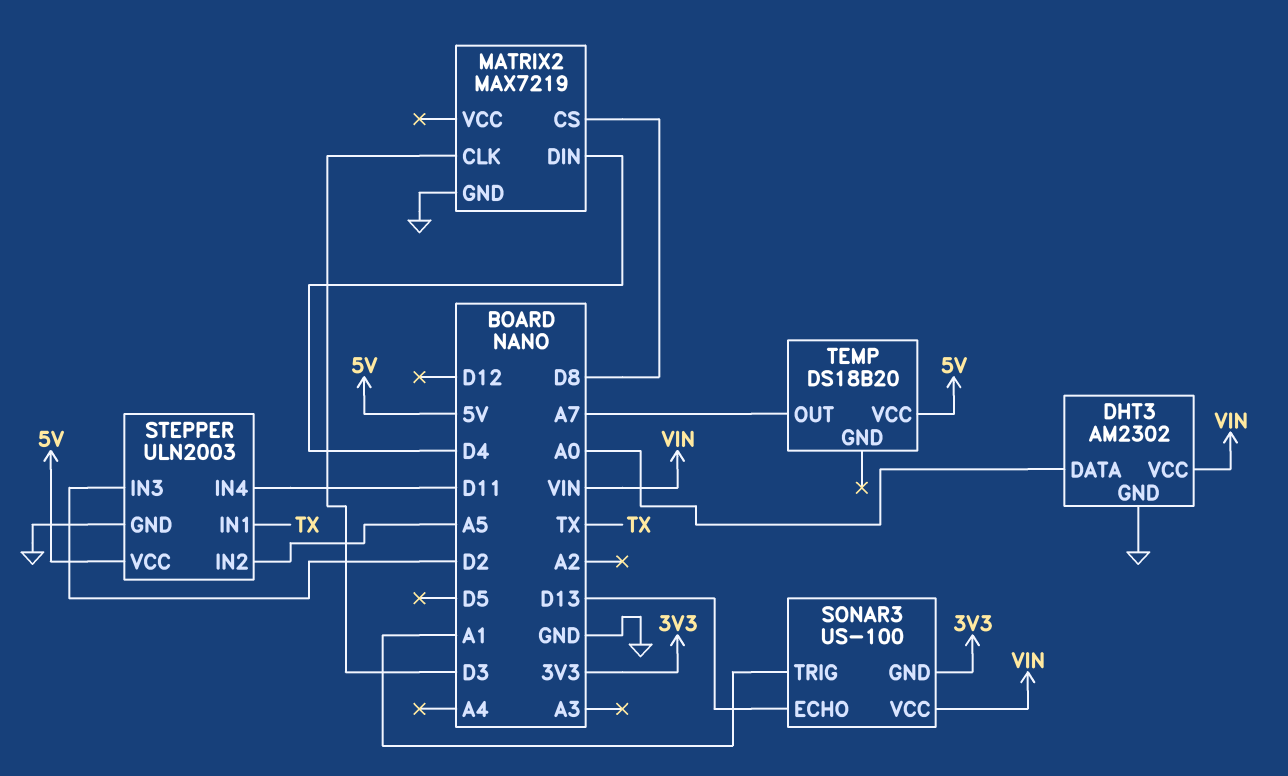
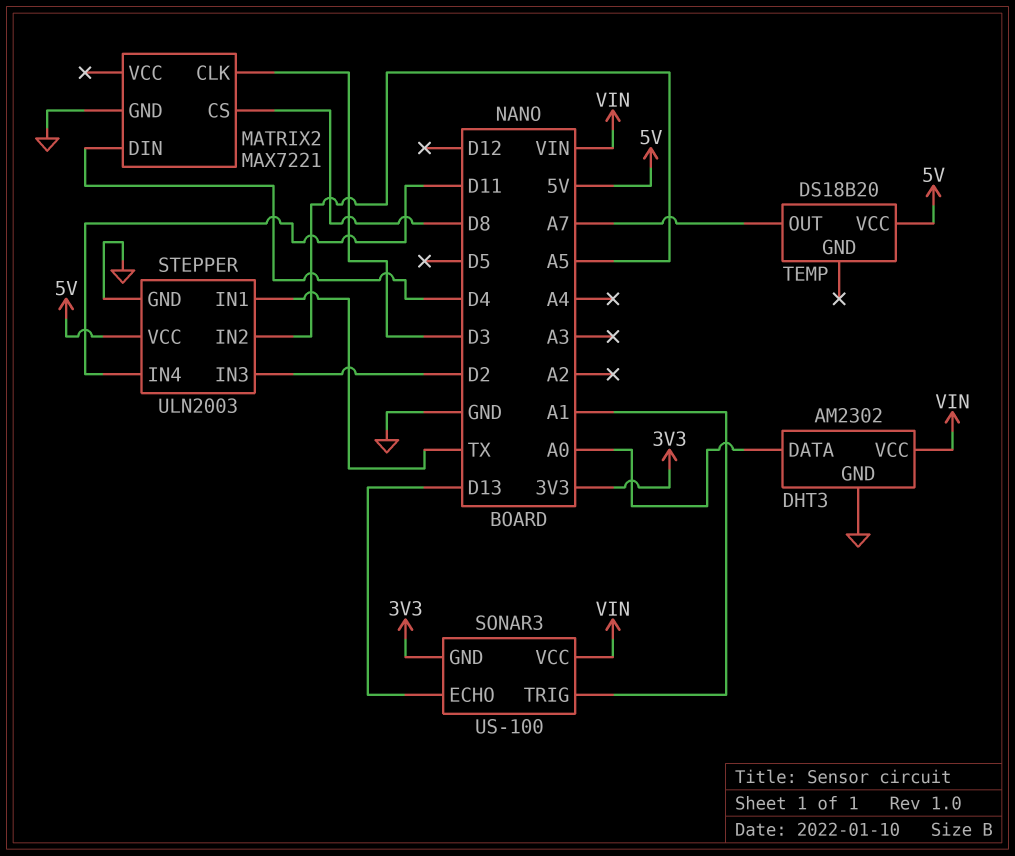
MATRIX2: MAX7219 -> MAX7221

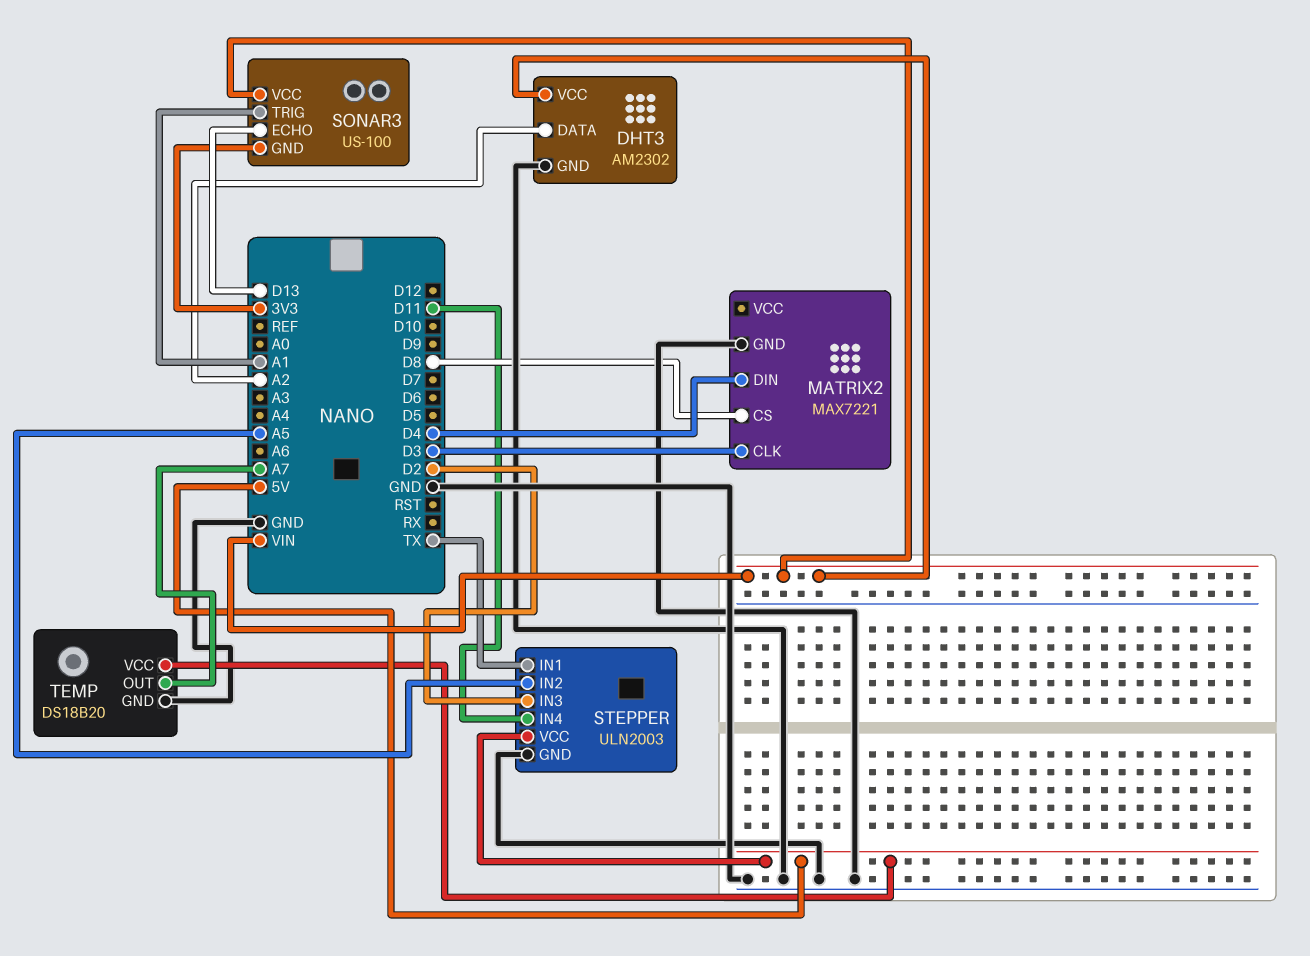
DHT3 pin DATA: A0 -> A2
TEMP pin GND: none -> GND

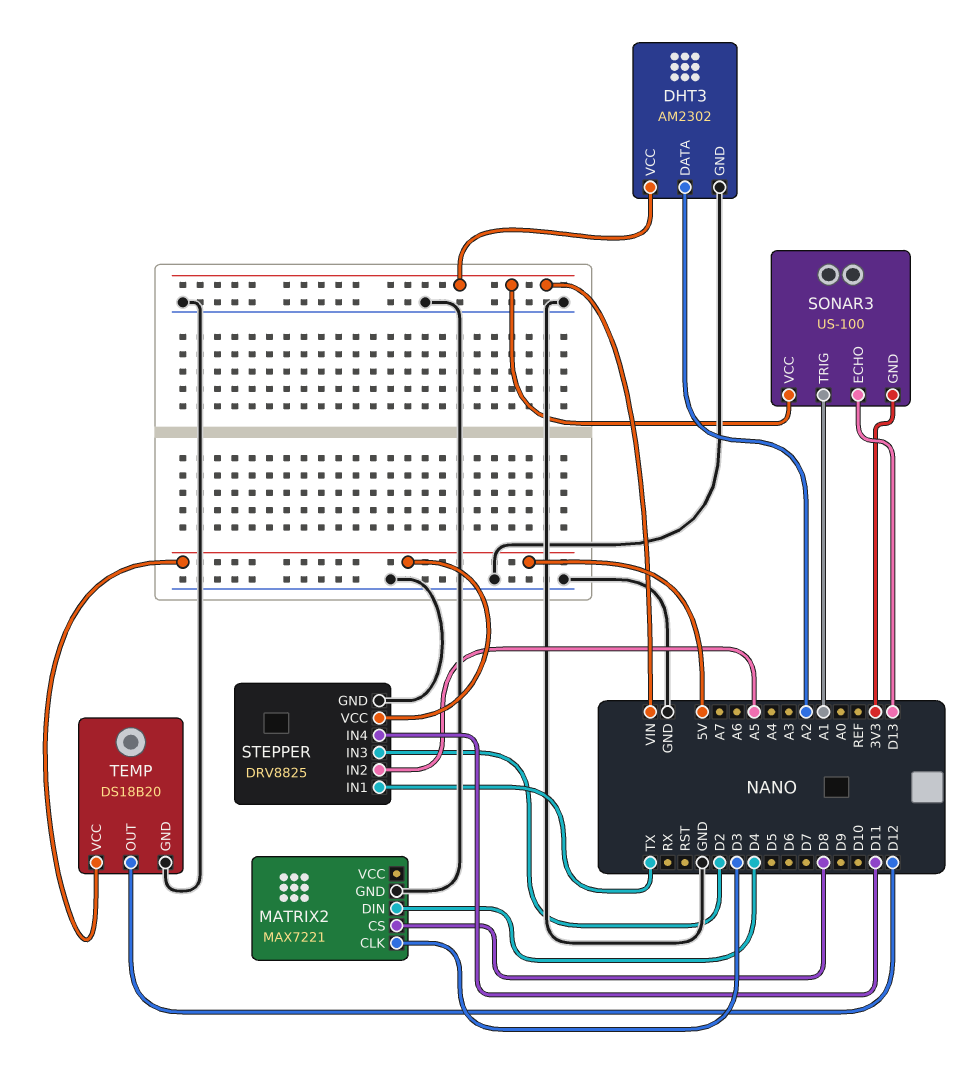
STEPPER: ULN2003 -> DRV8825
TEMP pin OUT: A7 -> D12

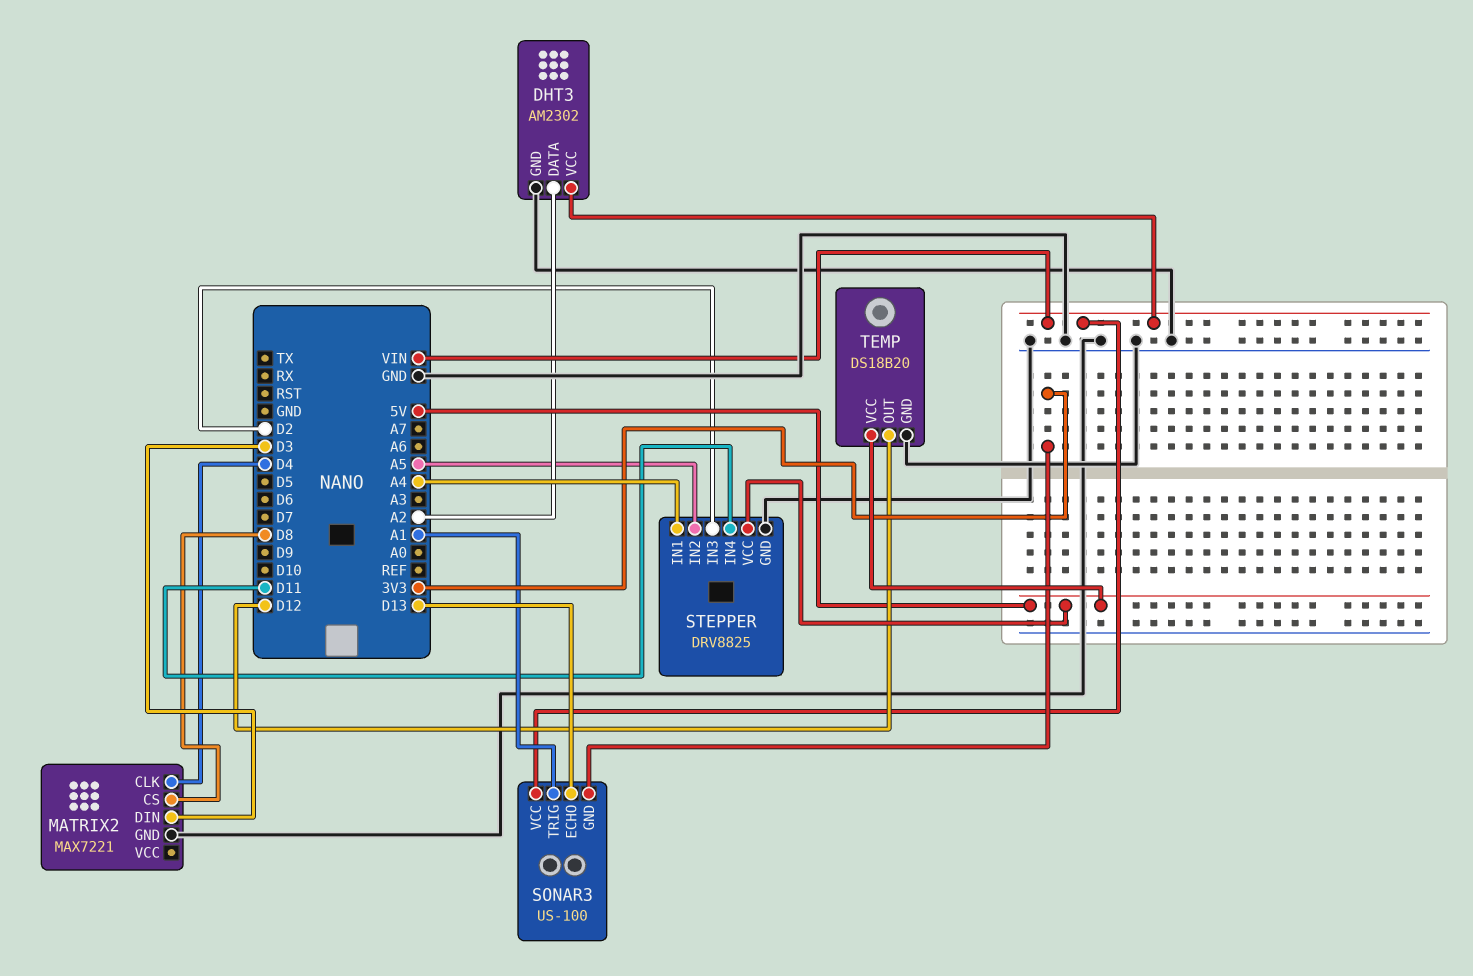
MATRIX2 pin CLK: D3 -> D4
MATRIX2 pin DIN: D4 -> D3
STEPPER pin IN1: TX -> A4

